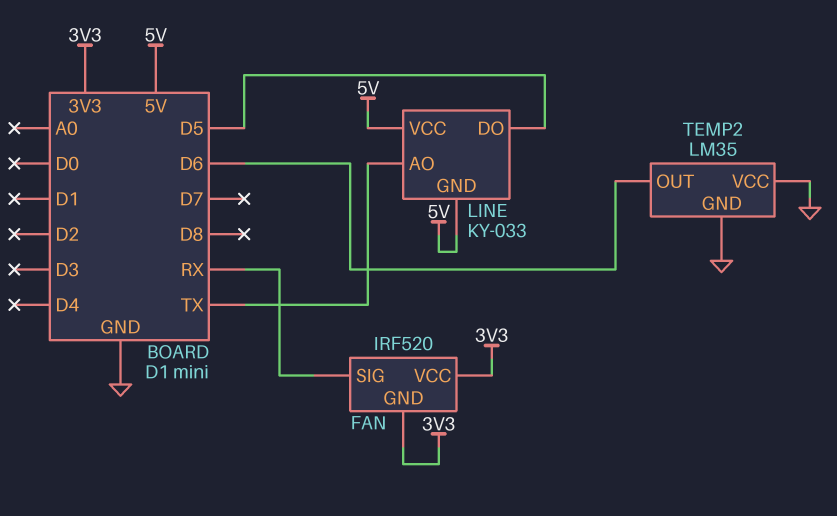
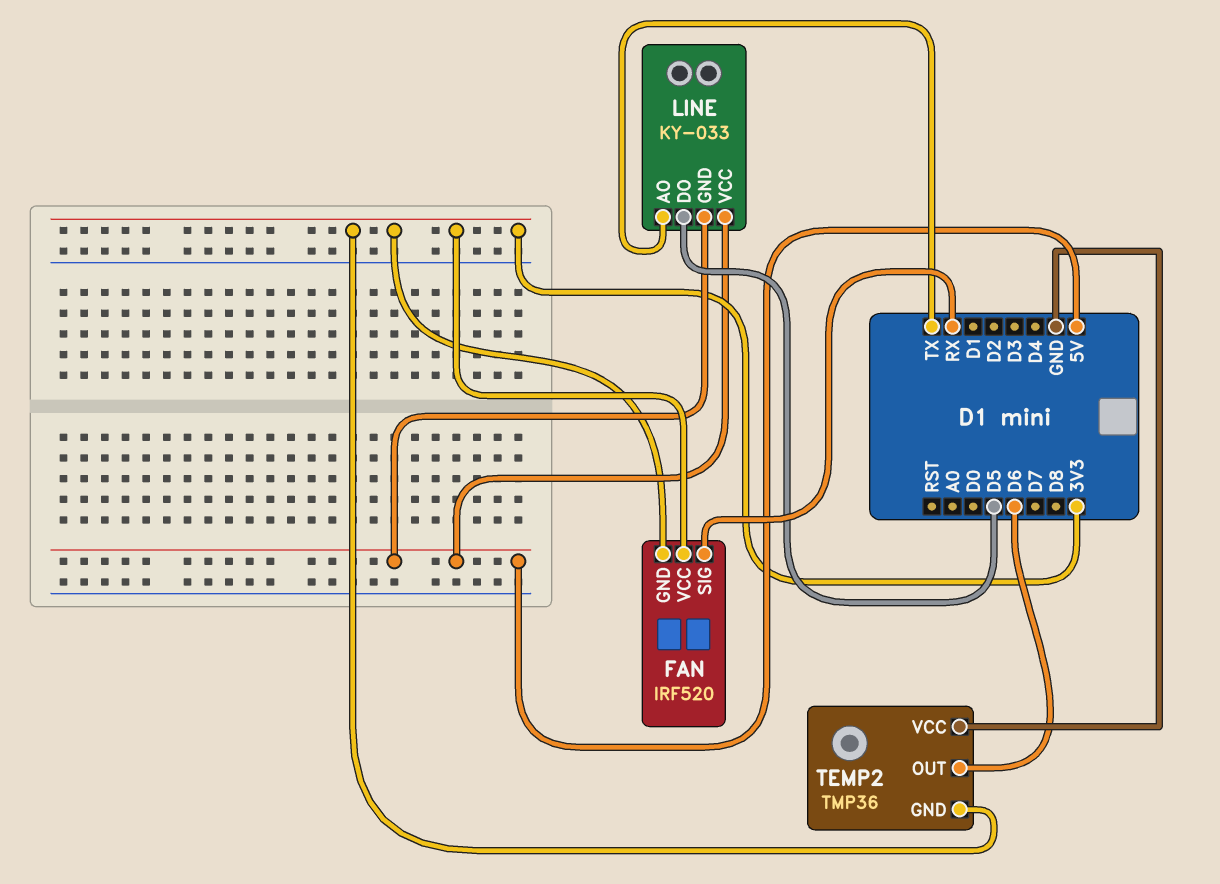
TEMP2: LM35 -> TMP36
TEMP2 pin GND: GND -> 3V3

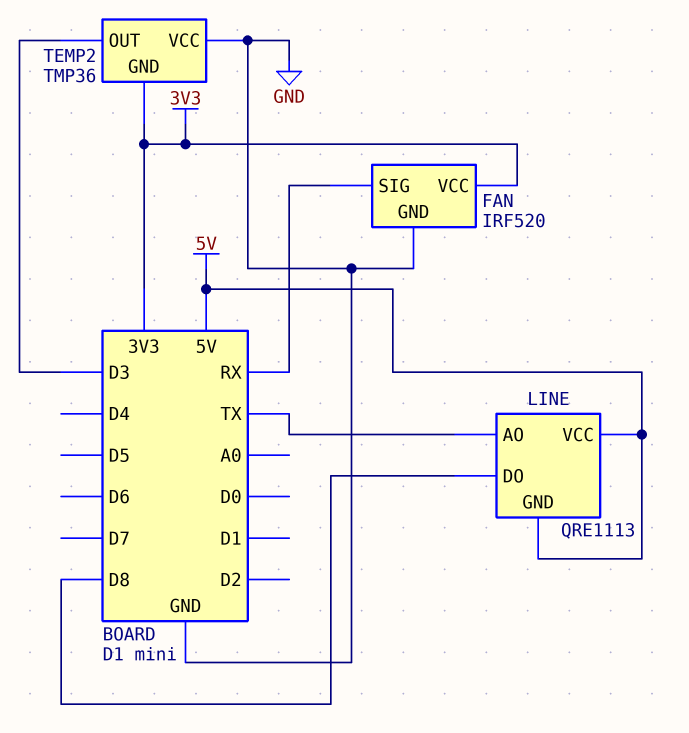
FAN pin GND: 3V3 -> GND
LINE: KY-033 -> QRE1113
LINE pin DO: D5 -> D8
TEMP2 pin OUT: D6 -> D3

